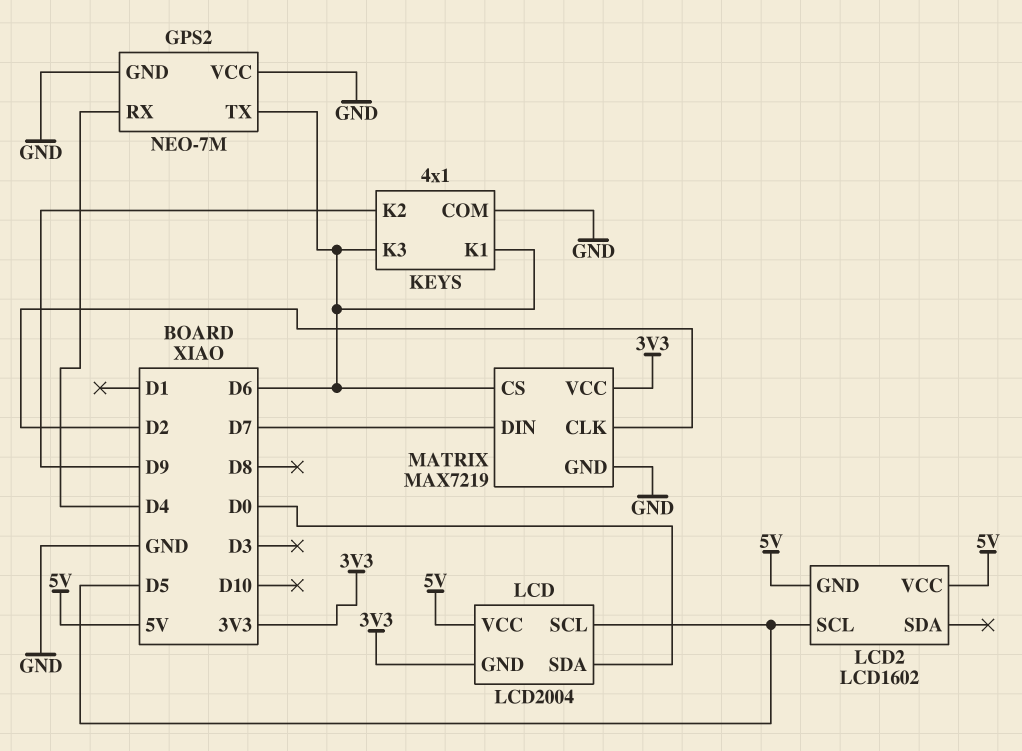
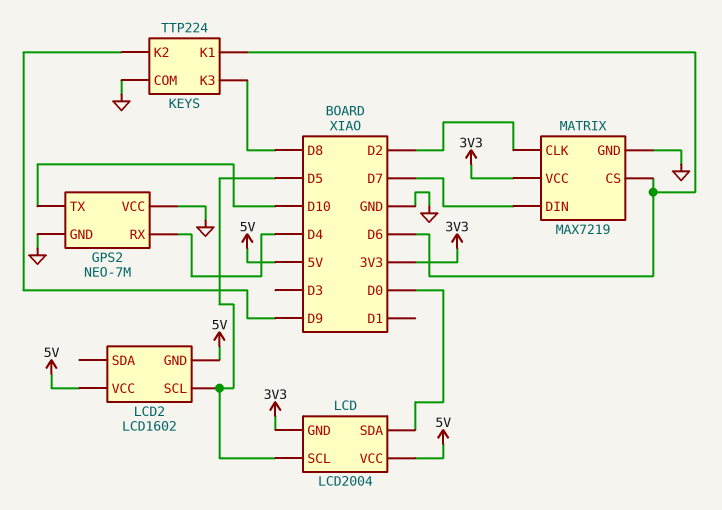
GPS2 pin TX: D6 -> D10
KEYS: 4x1 -> TTP224
KEYS pin K3: D6 -> D8

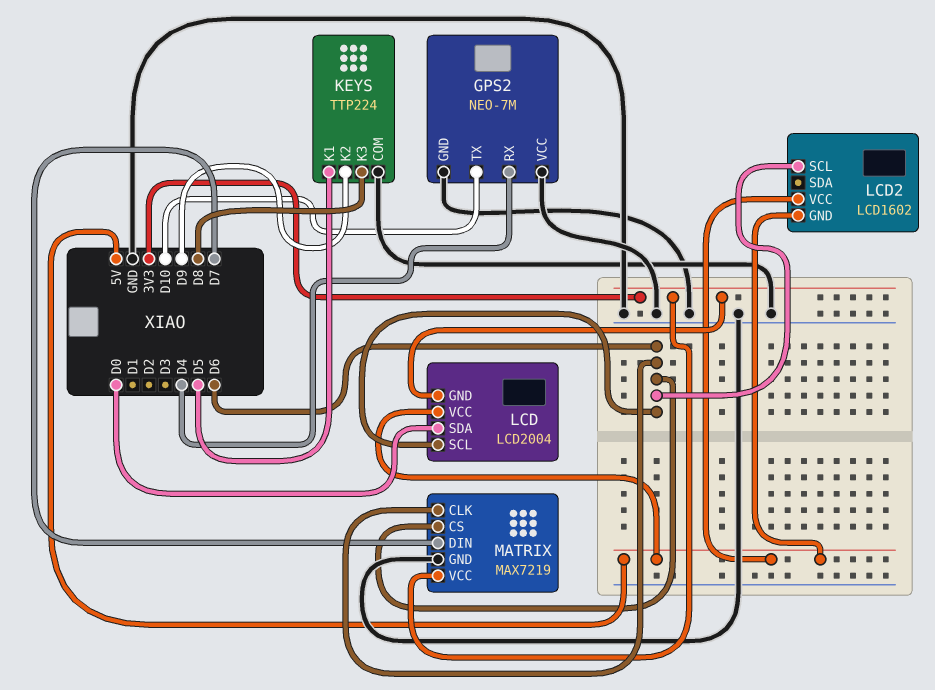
KEYS pin K1: D6 -> D5
LCD pin SCL: D5 -> D6
LCD2 pin SCL: D5 -> D6
MATRIX pin CLK: D2 -> D6

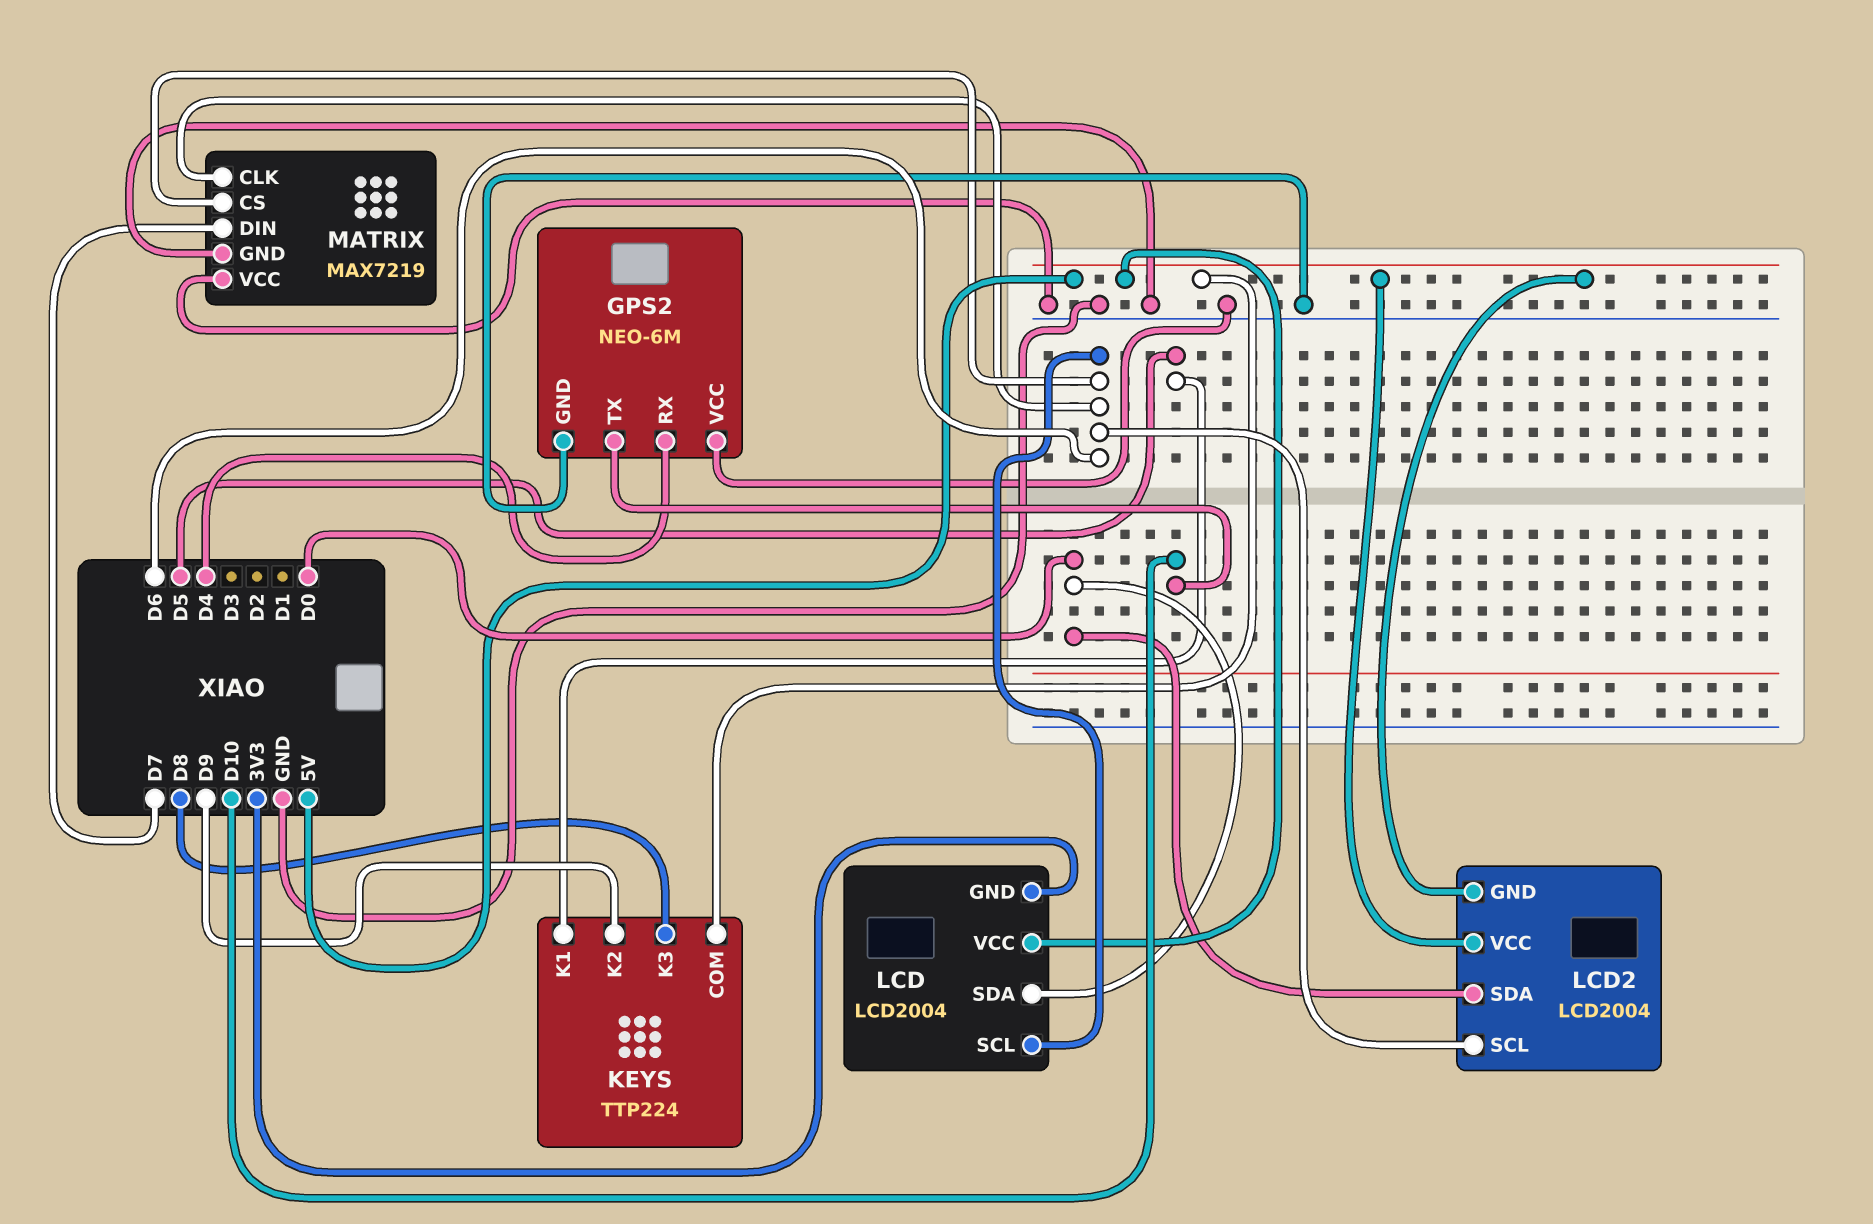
GPS2: NEO-7M -> NEO-6M
KEYS pin COM: GND -> 5V
LCD2: LCD1602 -> LCD2004
LCD2 pin SDA: none -> D0
MATRIX pin VCC: 3V3 -> GND

